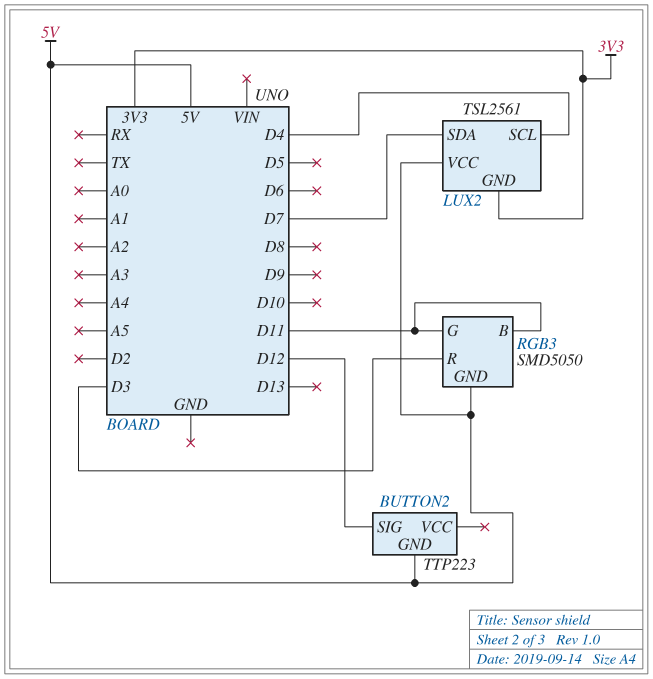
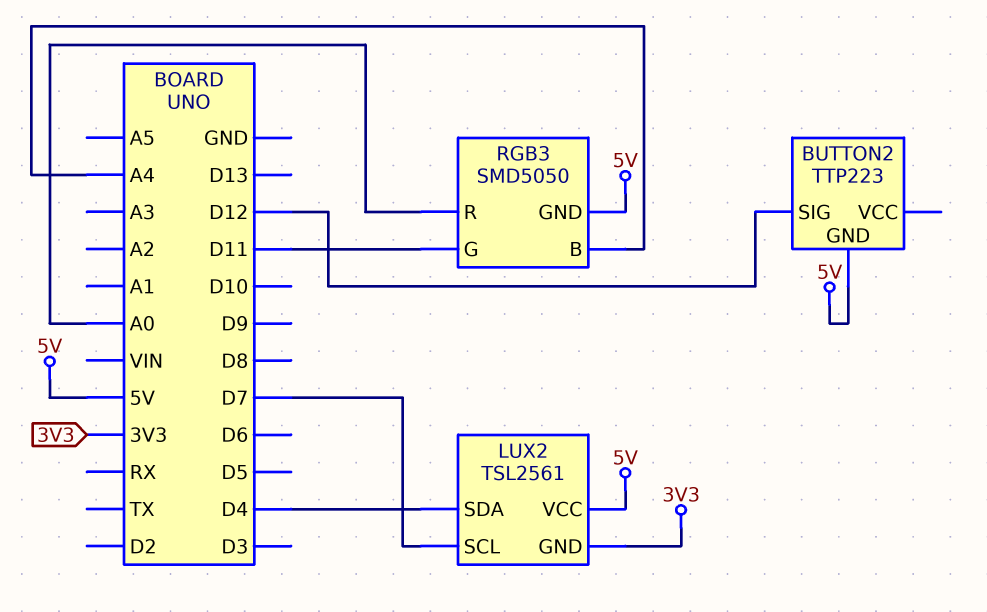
LUX2 pin SCL: D4 -> D7
LUX2 pin SDA: D7 -> D4
RGB3 pin B: D11 -> A4
RGB3 pin R: D3 -> A0

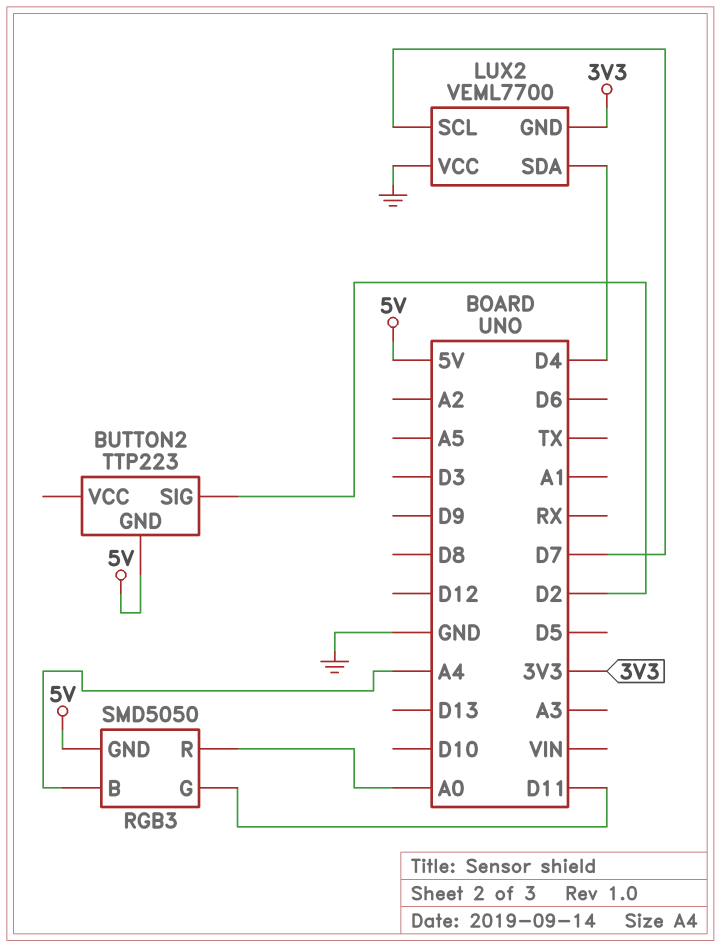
BUTTON2 pin SIG: D12 -> D2
LUX2: TSL2561 -> VEML7700
LUX2 pin VCC: 5V -> GND

